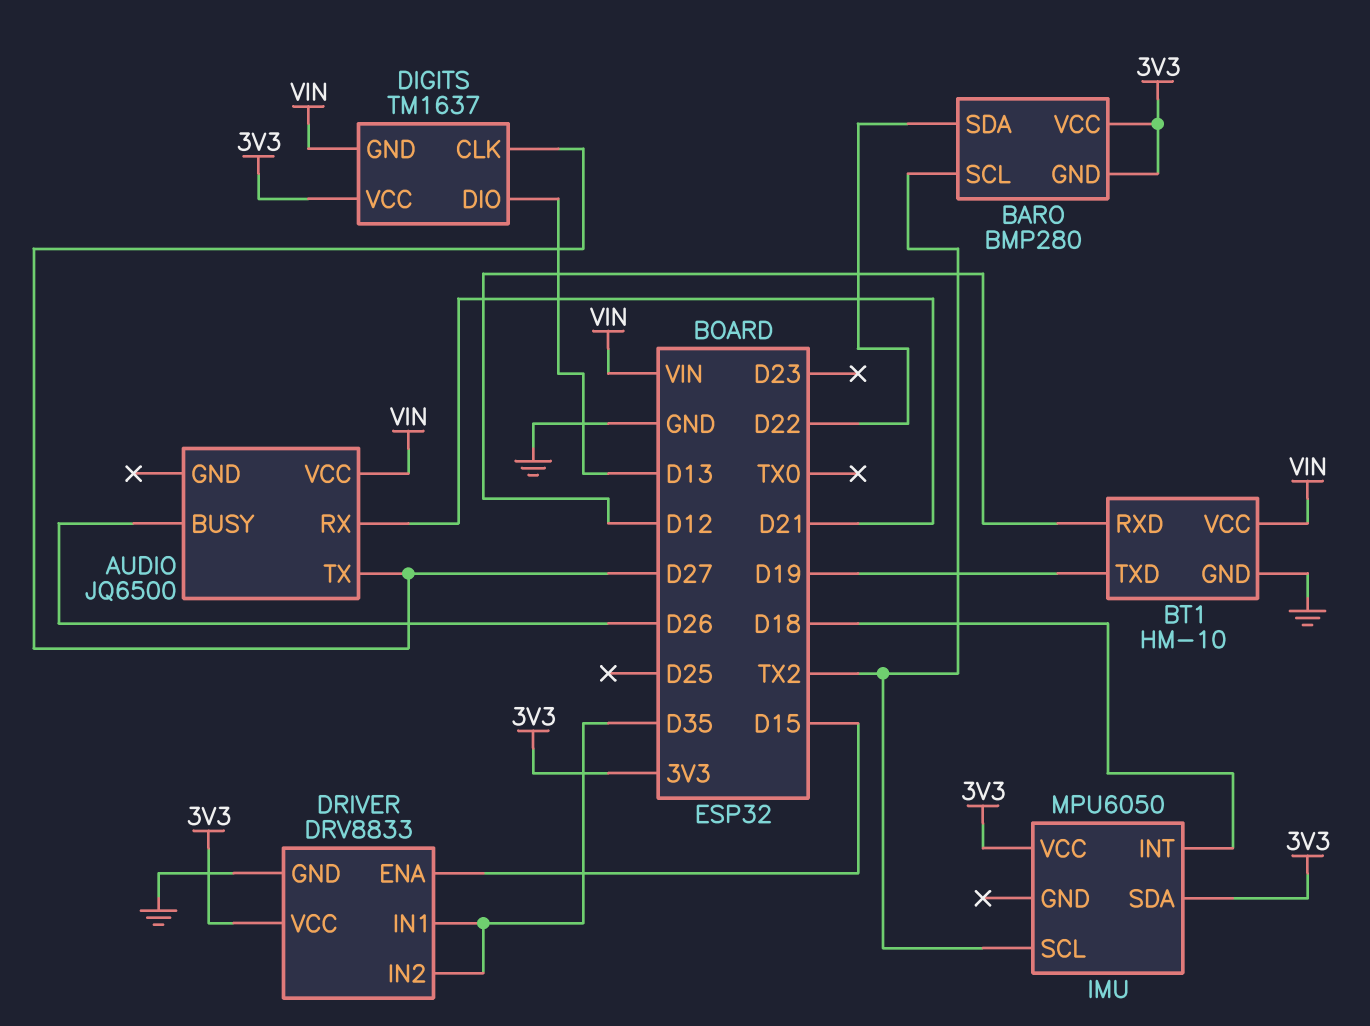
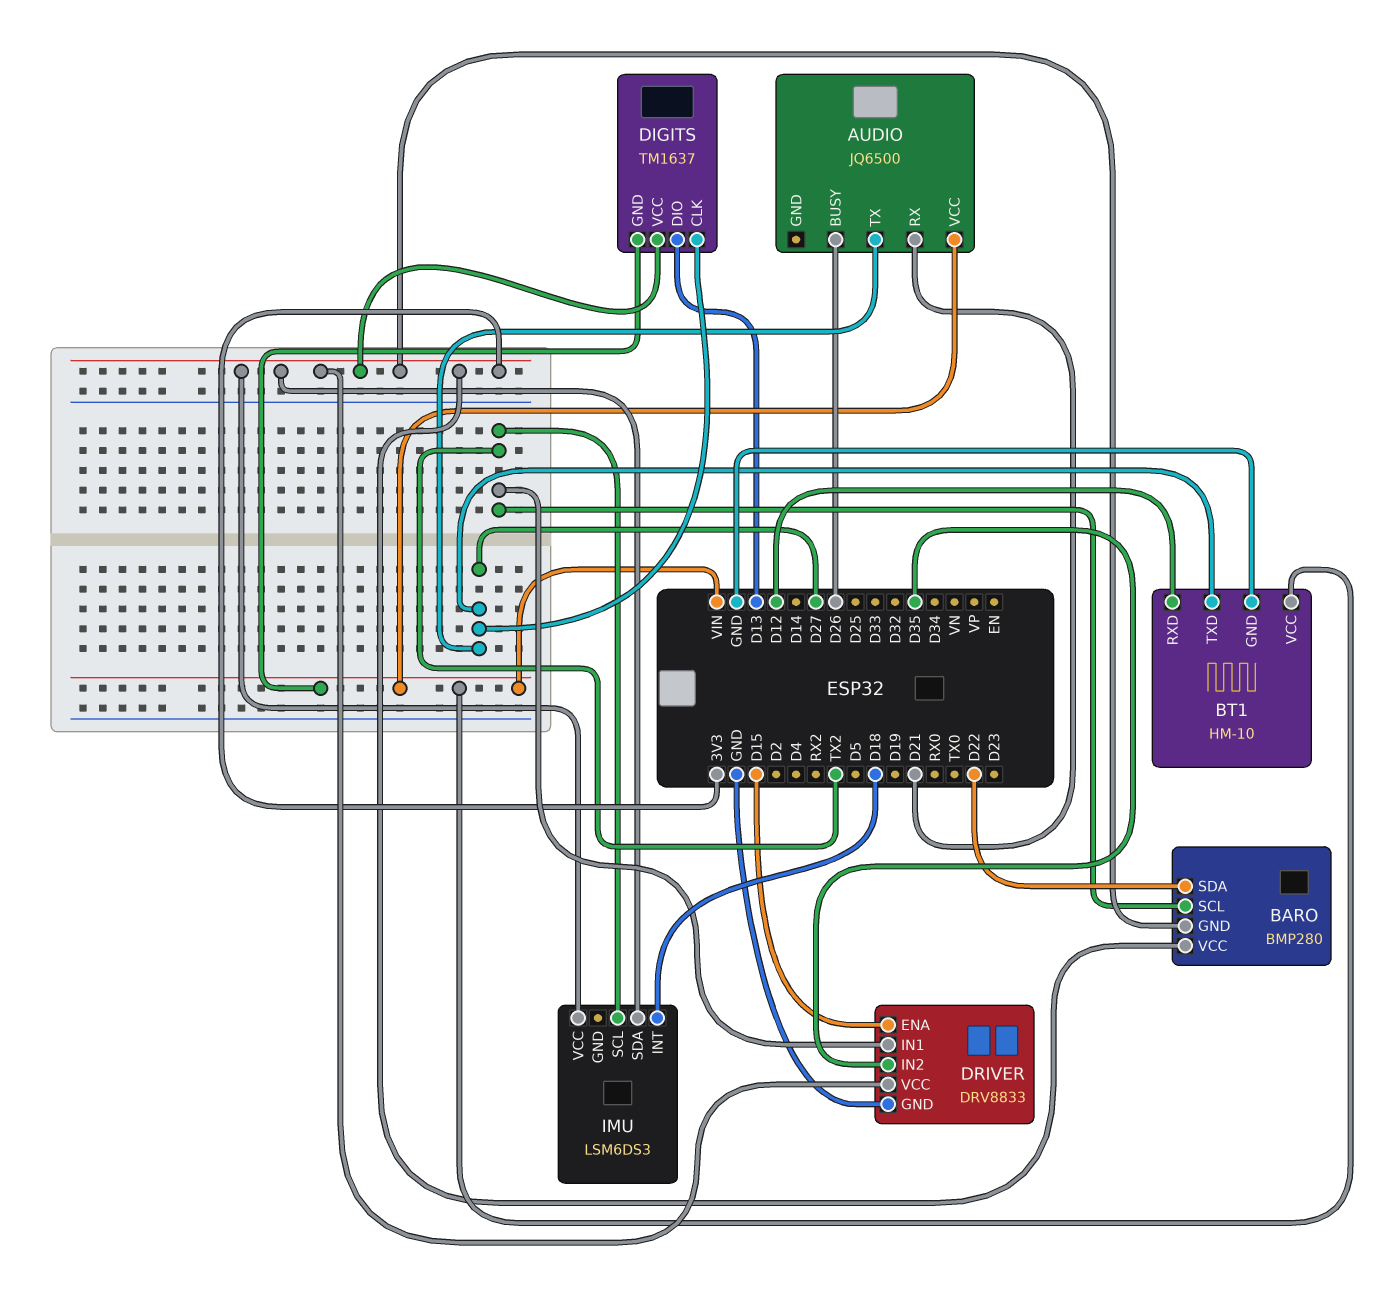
BT1 pin TXD: D19 -> D27
DRIVER pin IN1: D35 -> TX2
IMU: MPU6050 -> LSM6DS3

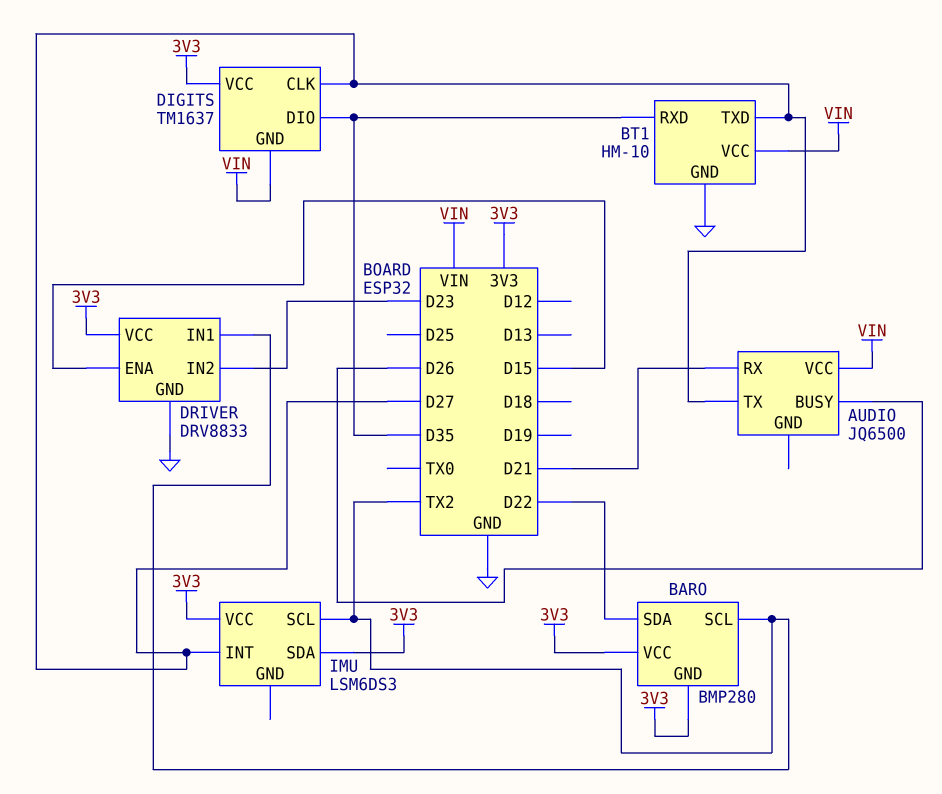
BT1 pin RXD: D12 -> D35
DIGITS pin DIO: D13 -> D35
DRIVER pin IN2: D35 -> D23
IMU pin INT: D18 -> D27

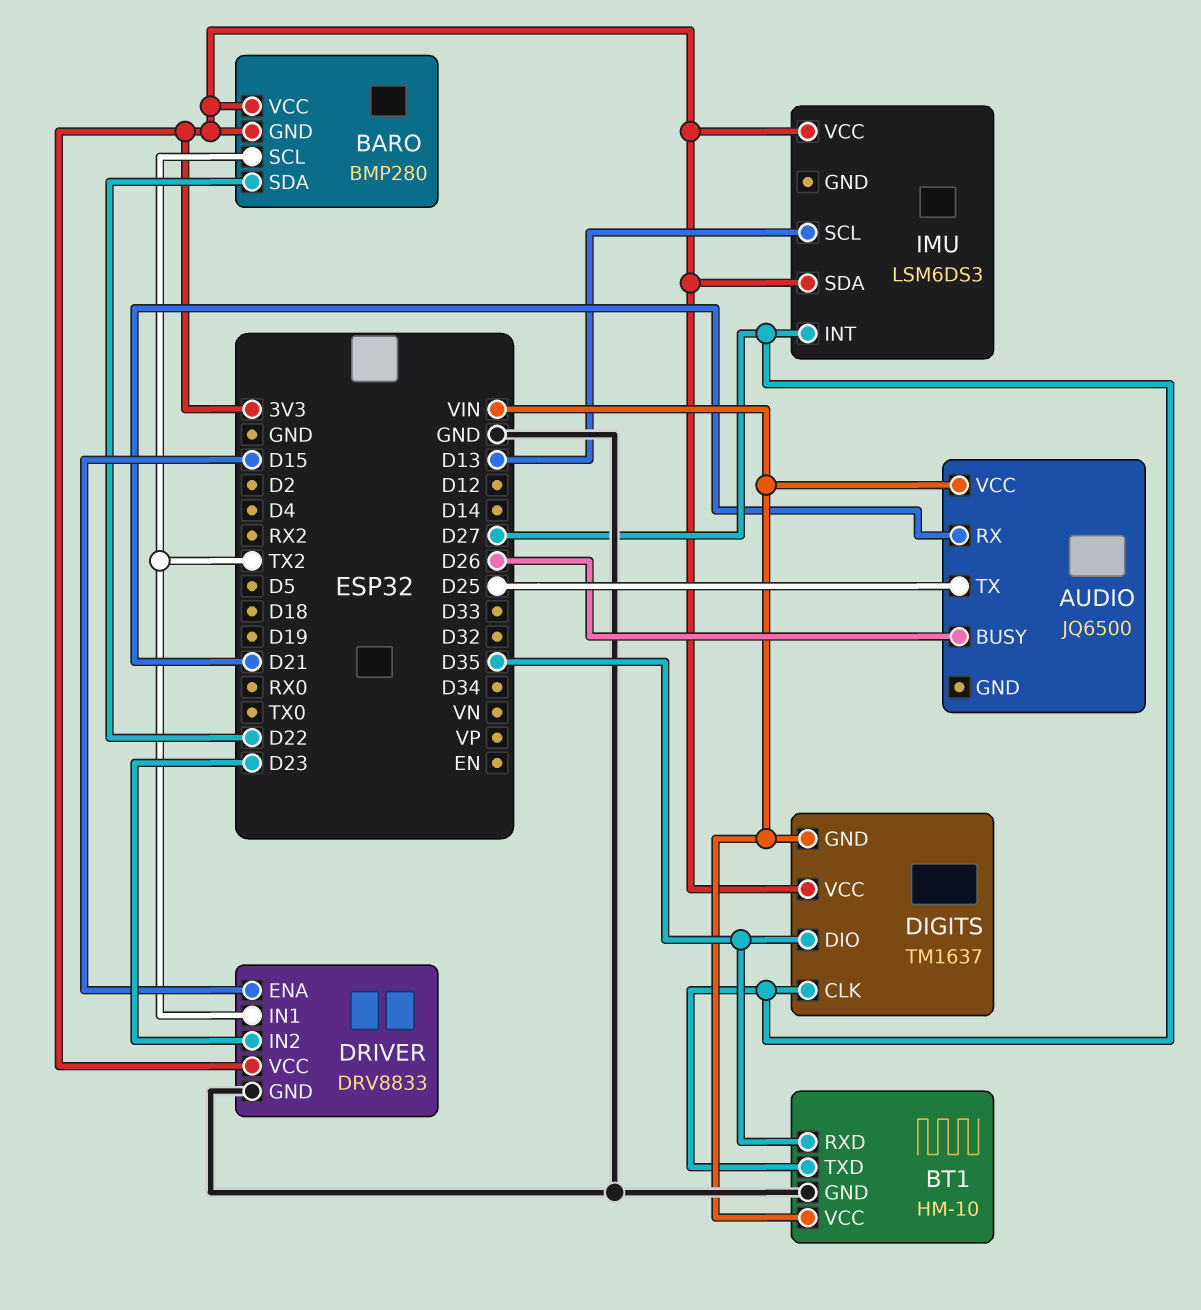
AUDIO pin TX: D27 -> D25
IMU pin SCL: TX2 -> D13

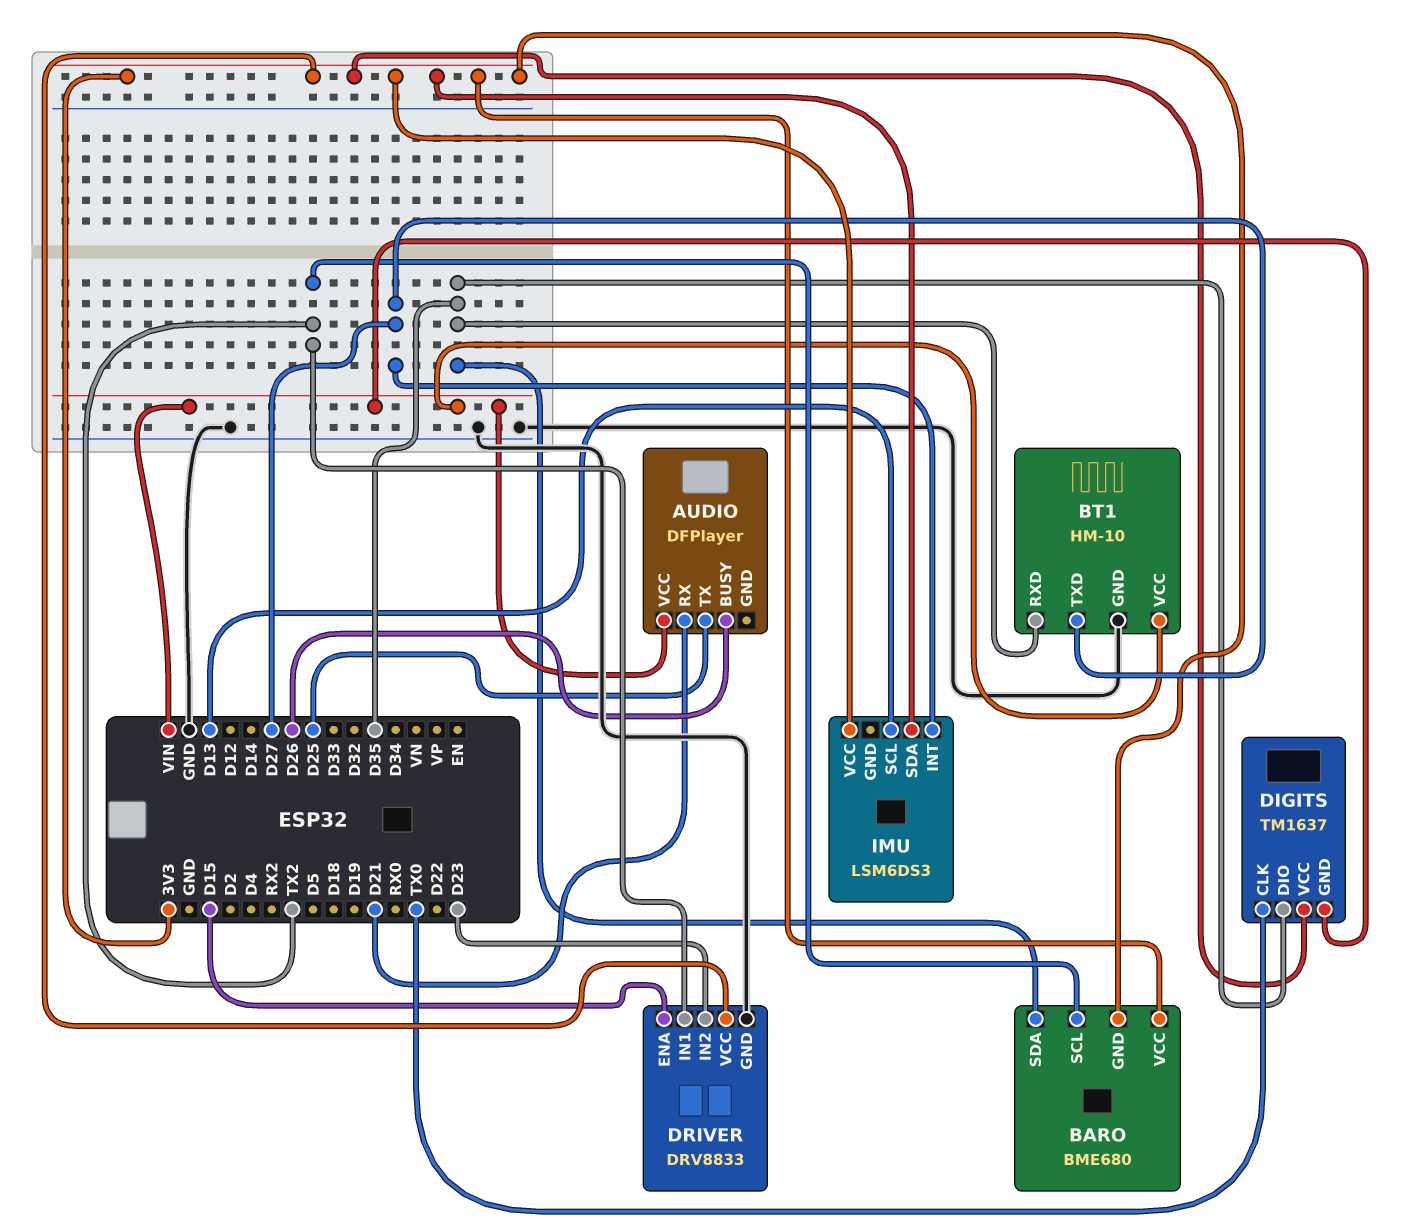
AUDIO: JQ6500 -> DFPlayer
BARO: BMP280 -> BME680
BARO pin SDA: D22 -> D35
DIGITS pin CLK: D27 -> TX0

